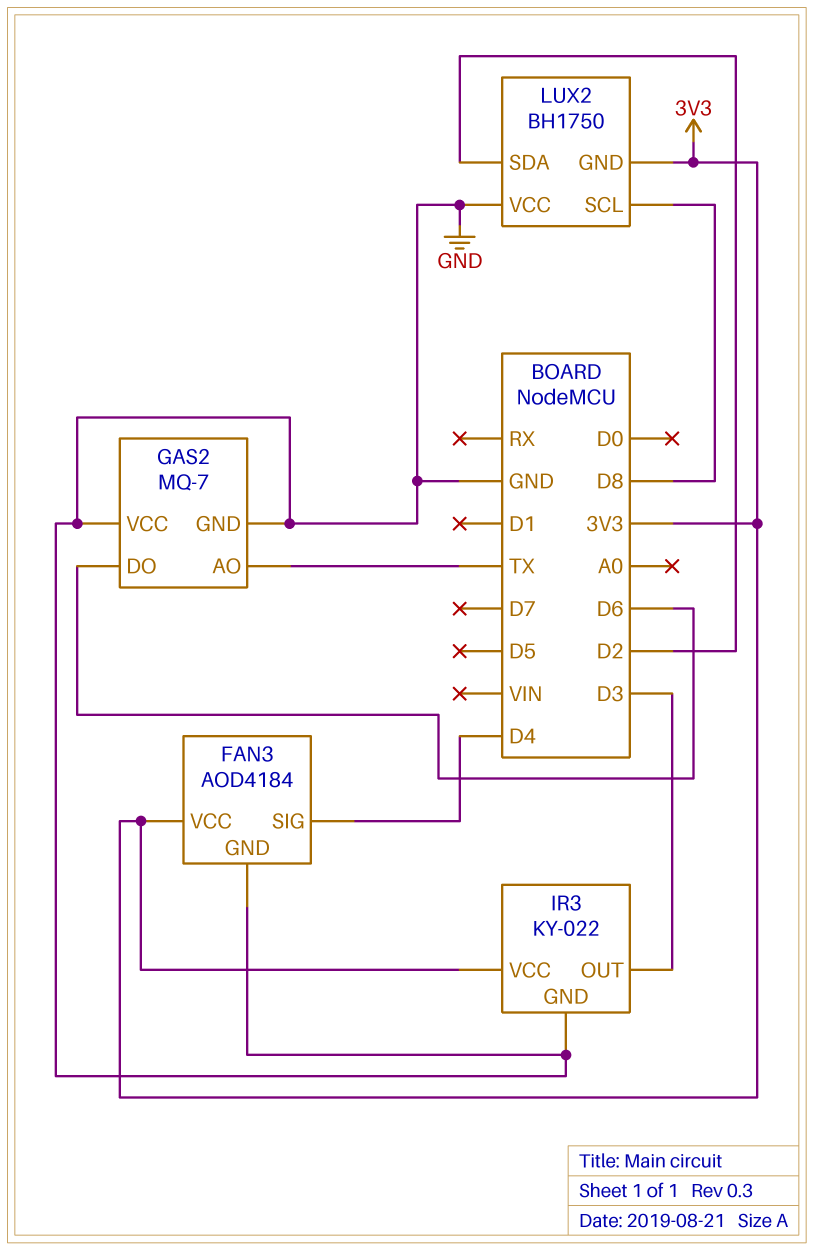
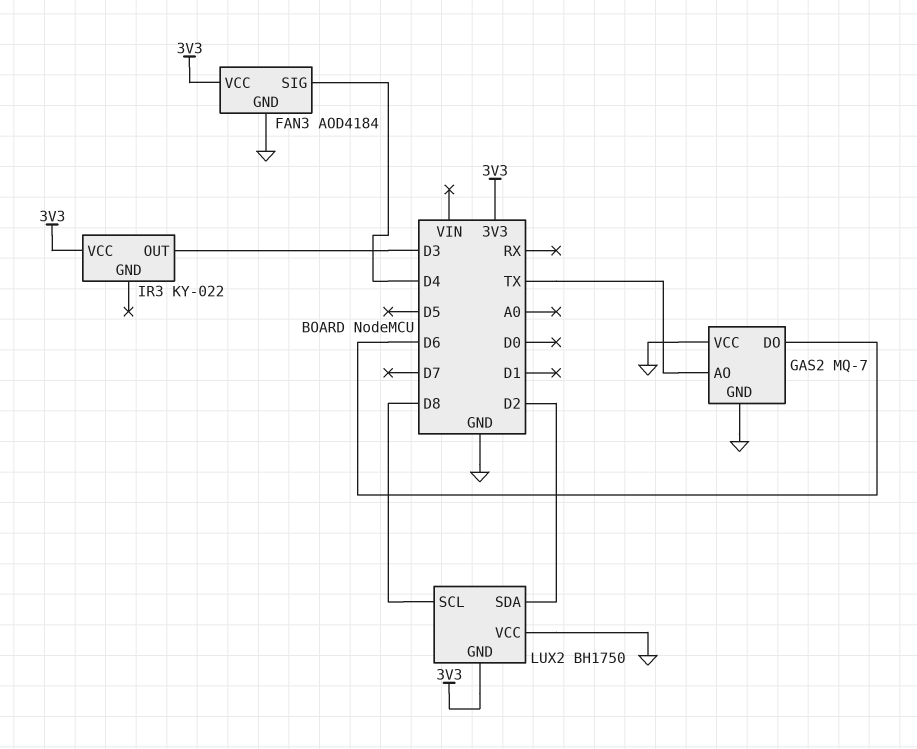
IR3 pin GND: GND -> none

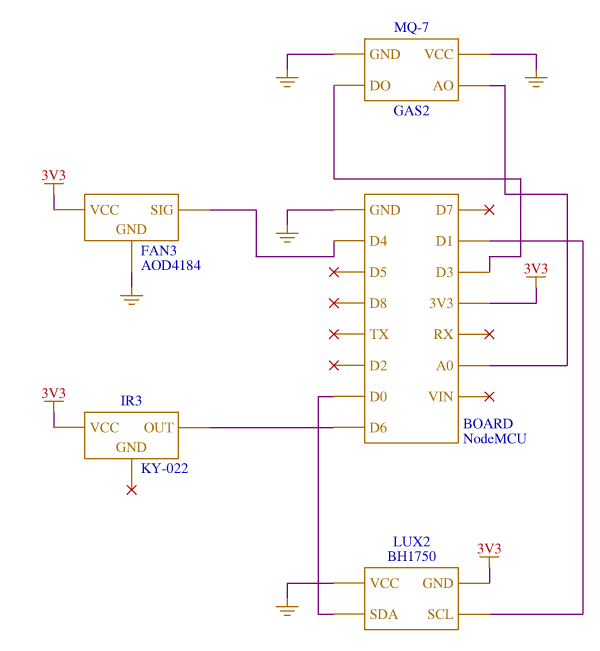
GAS2 pin AO: TX -> A0
GAS2 pin DO: D6 -> D3
IR3 pin OUT: D3 -> D6
LUX2 pin SCL: D8 -> D1
LUX2 pin SDA: D2 -> D0

